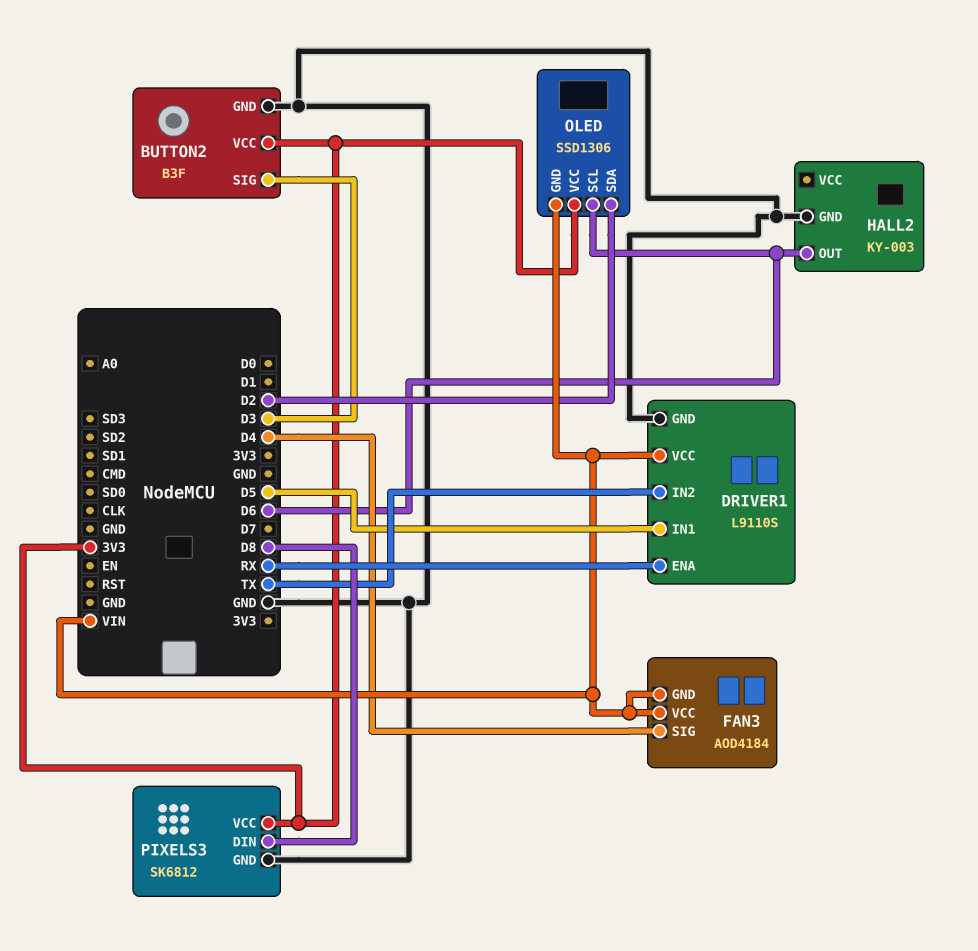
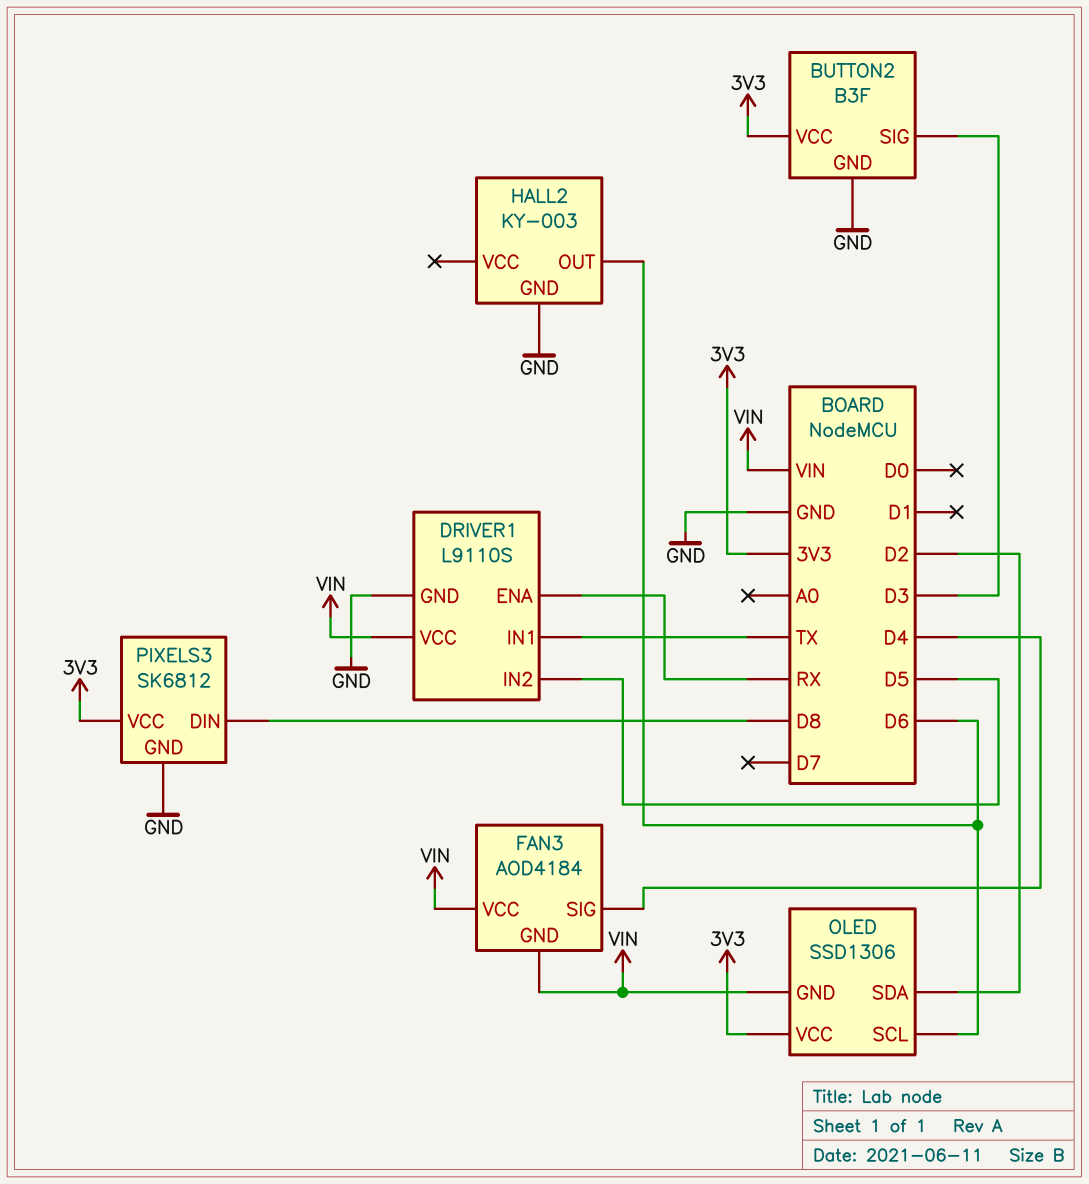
DRIVER1 pin IN1: D5 -> TX
DRIVER1 pin IN2: TX -> D5

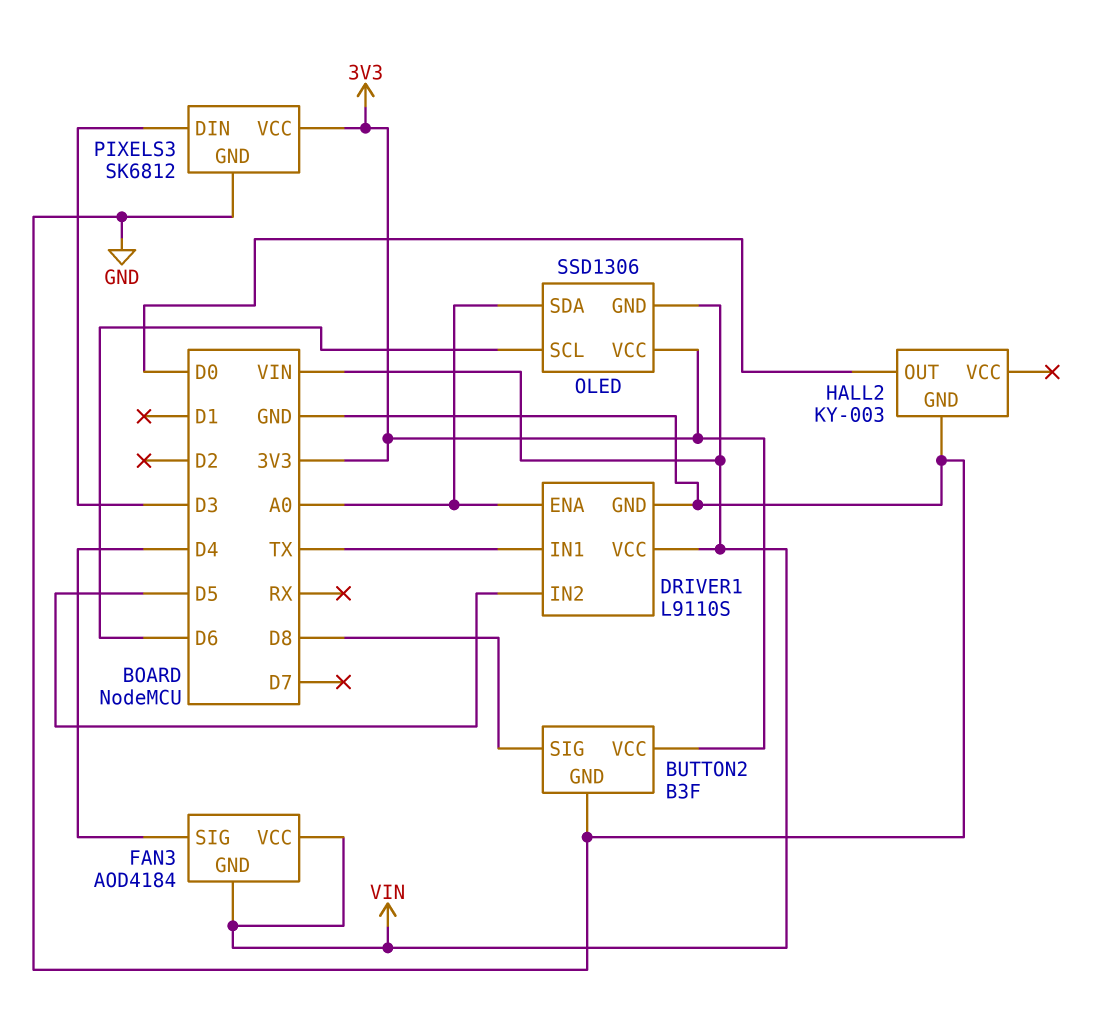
BUTTON2 pin SIG: D3 -> D8
DRIVER1 pin ENA: RX -> A0
HALL2 pin OUT: D6 -> D0
OLED pin SDA: D2 -> A0
PIXELS3 pin DIN: D8 -> D3

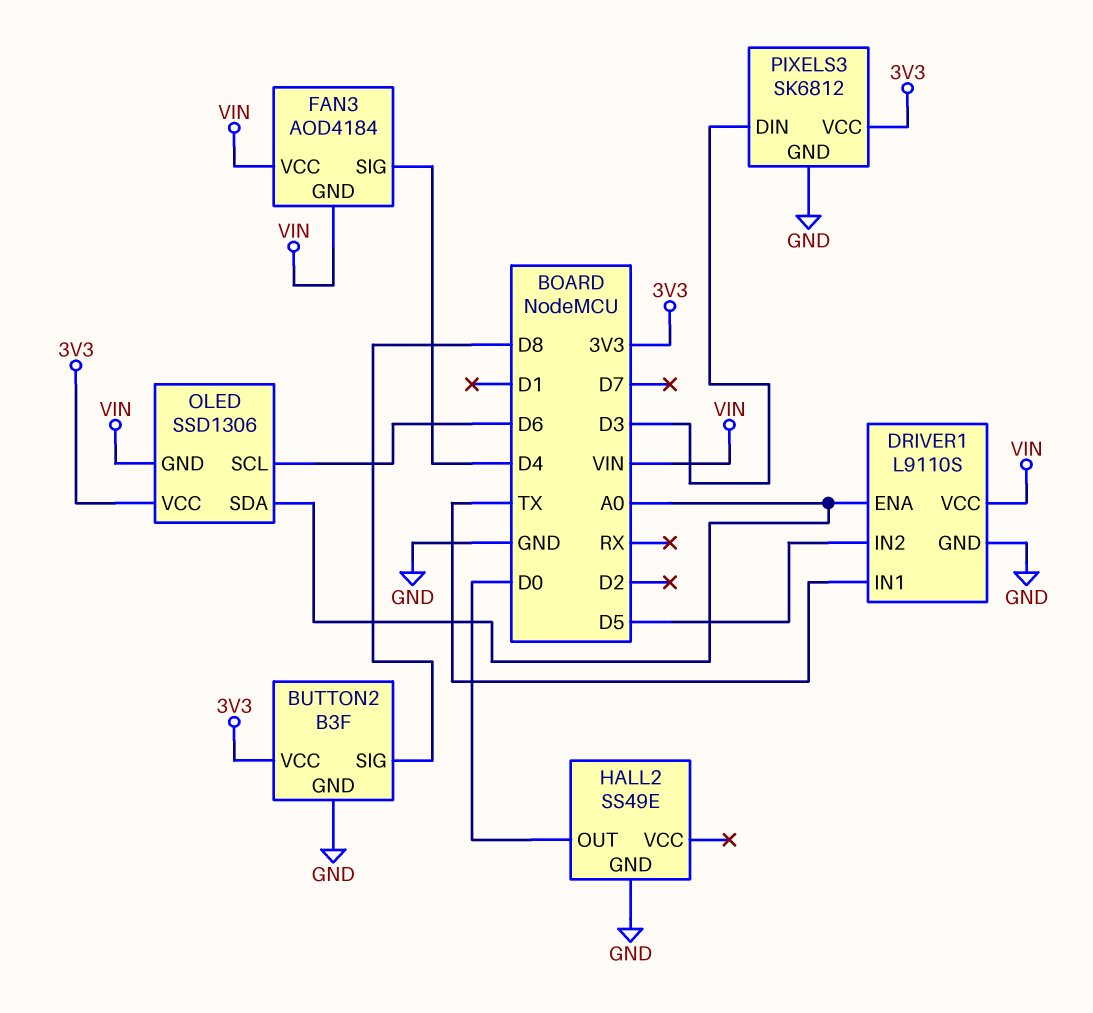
HALL2: KY-003 -> SS49E

